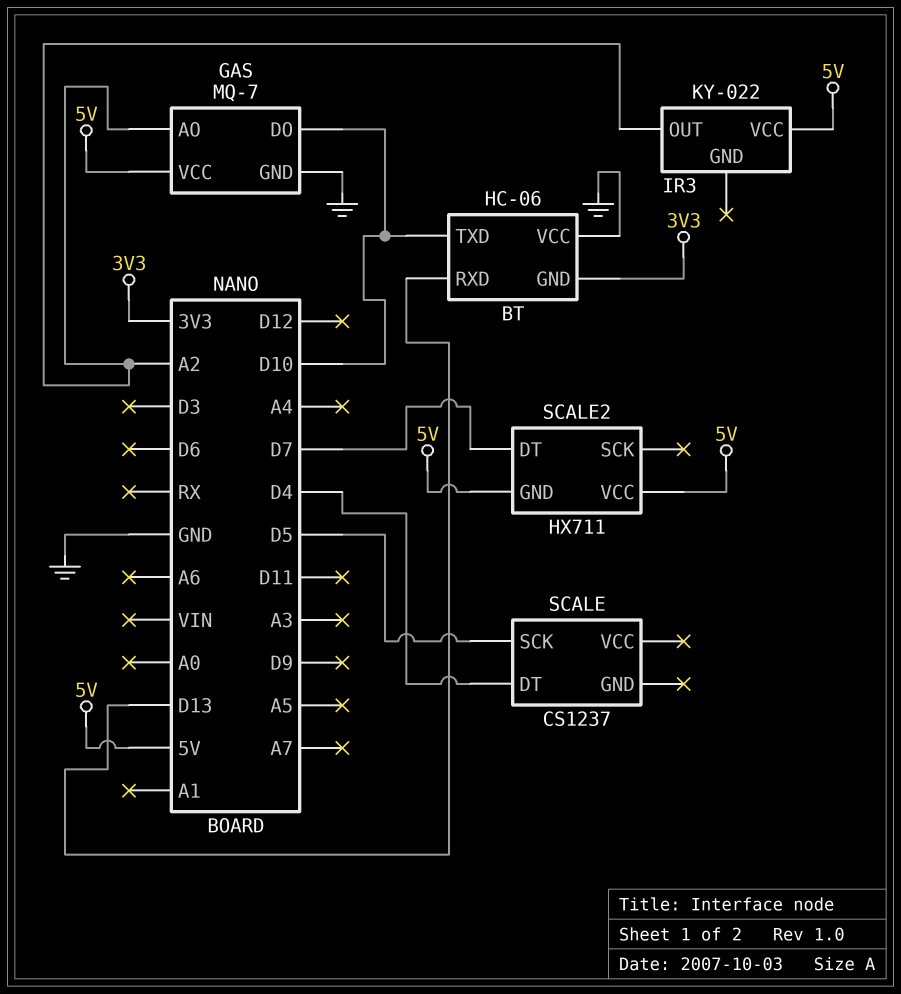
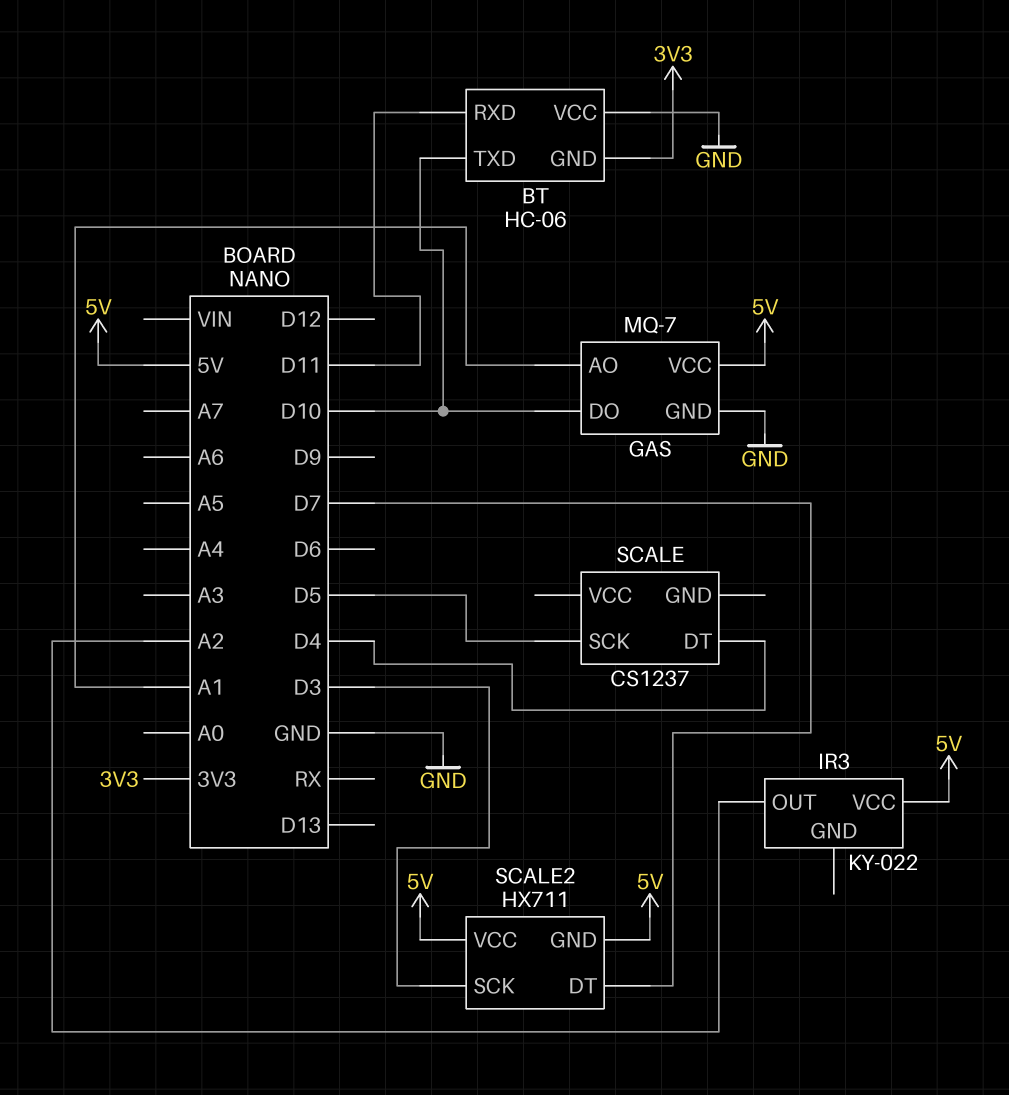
BT pin RXD: D13 -> D11
GAS pin AO: A2 -> A1
SCALE2 pin SCK: none -> D3

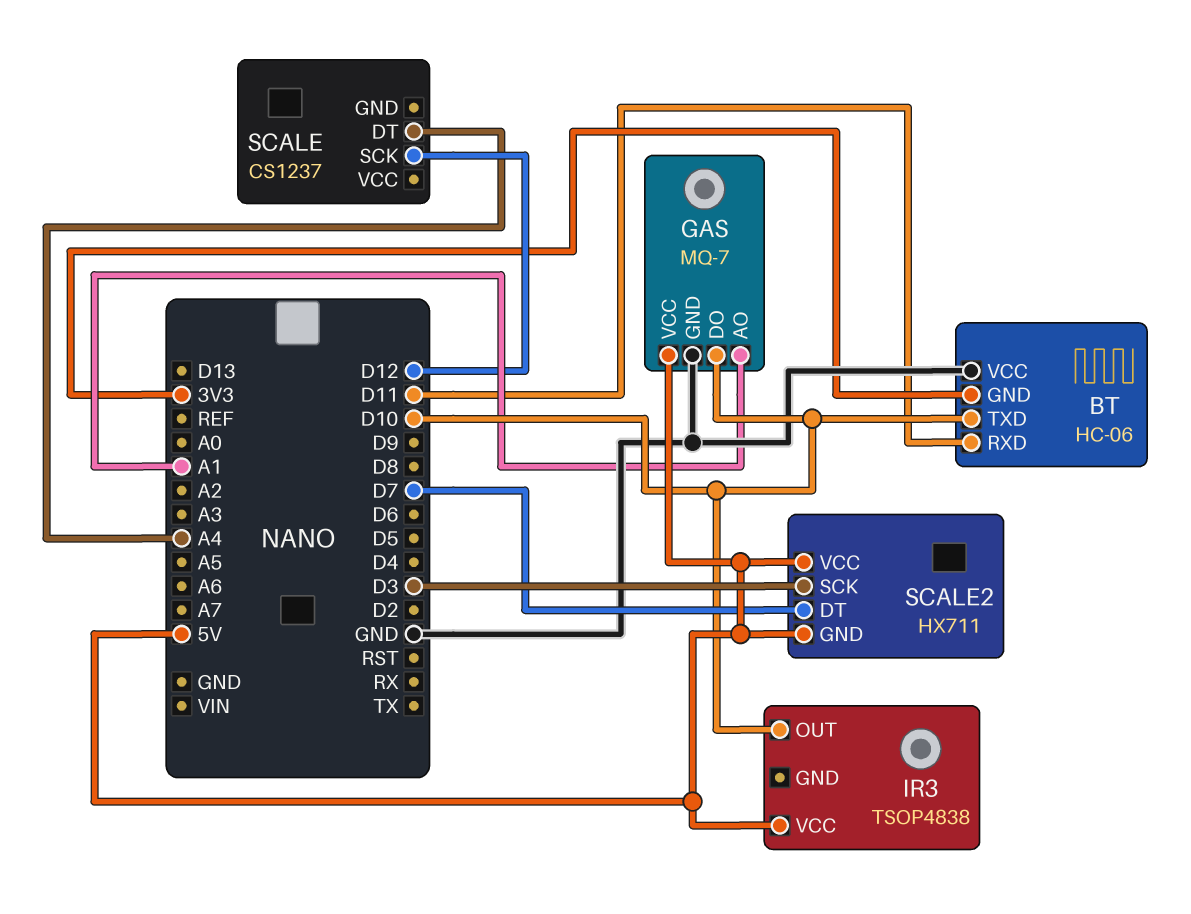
IR3: KY-022 -> TSOP4838
IR3 pin OUT: A2 -> D10
SCALE pin DT: D4 -> A4
SCALE pin SCK: D5 -> D12

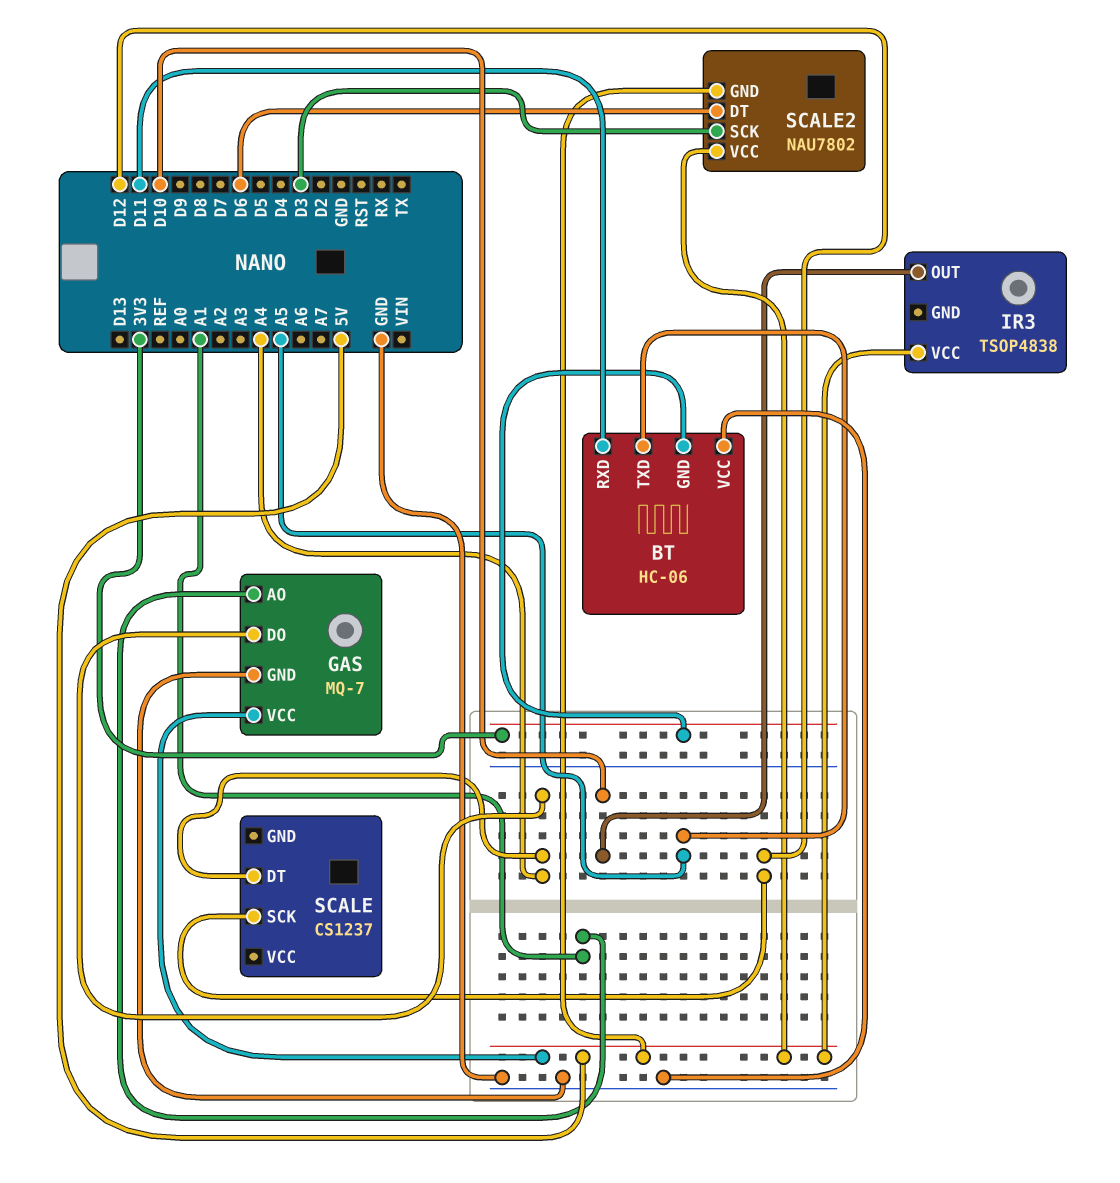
BT pin TXD: D10 -> A5
GAS pin DO: D10 -> A4
SCALE2: HX711 -> NAU7802
SCALE2 pin DT: D7 -> D6

